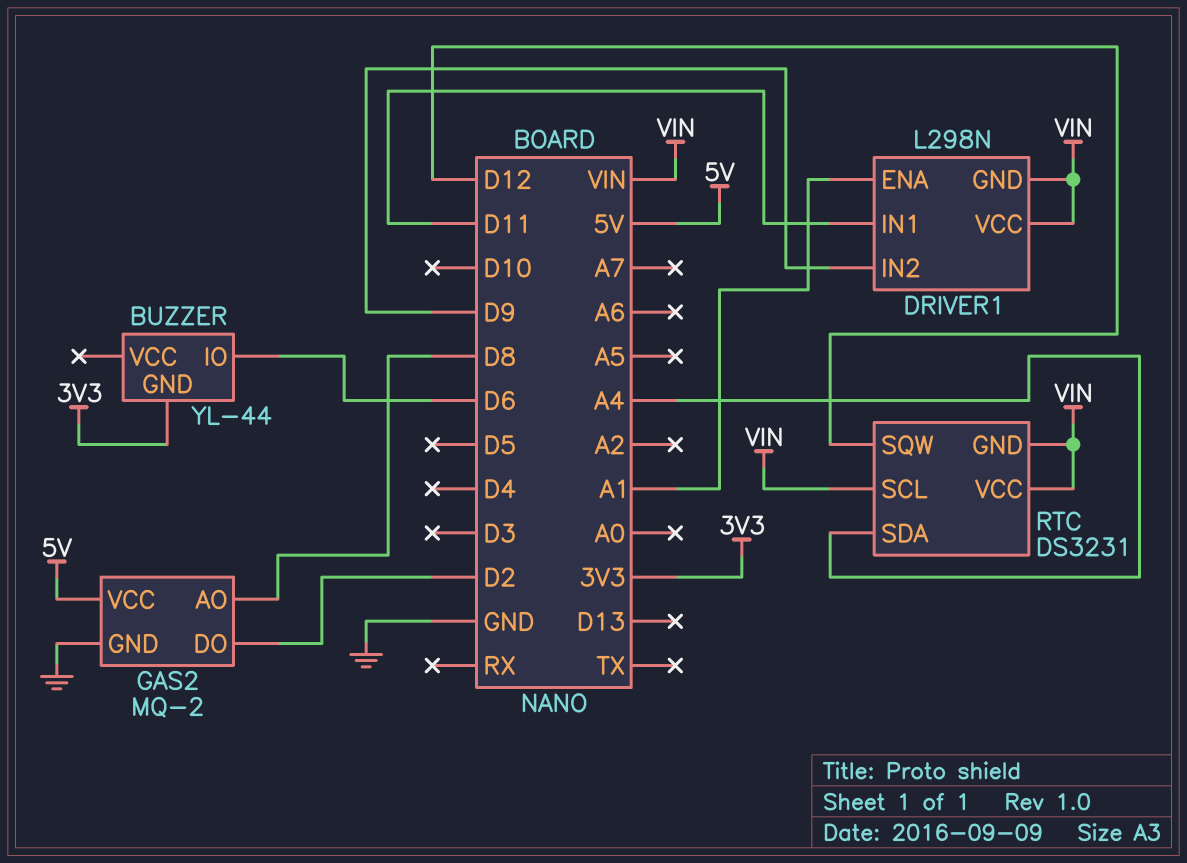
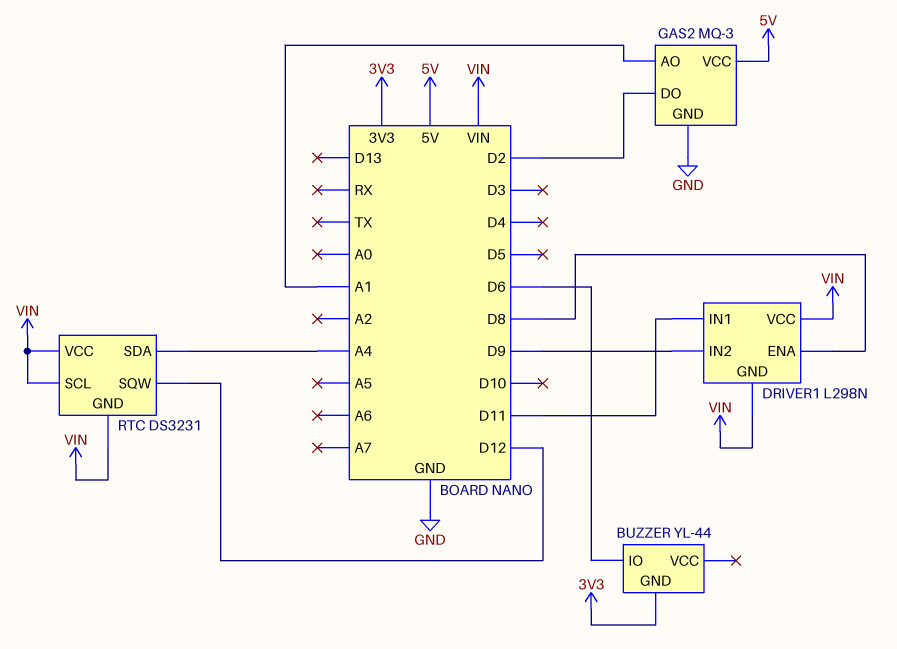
DRIVER1 pin ENA: A1 -> D8
GAS2: MQ-2 -> MQ-3
GAS2 pin AO: D8 -> A1

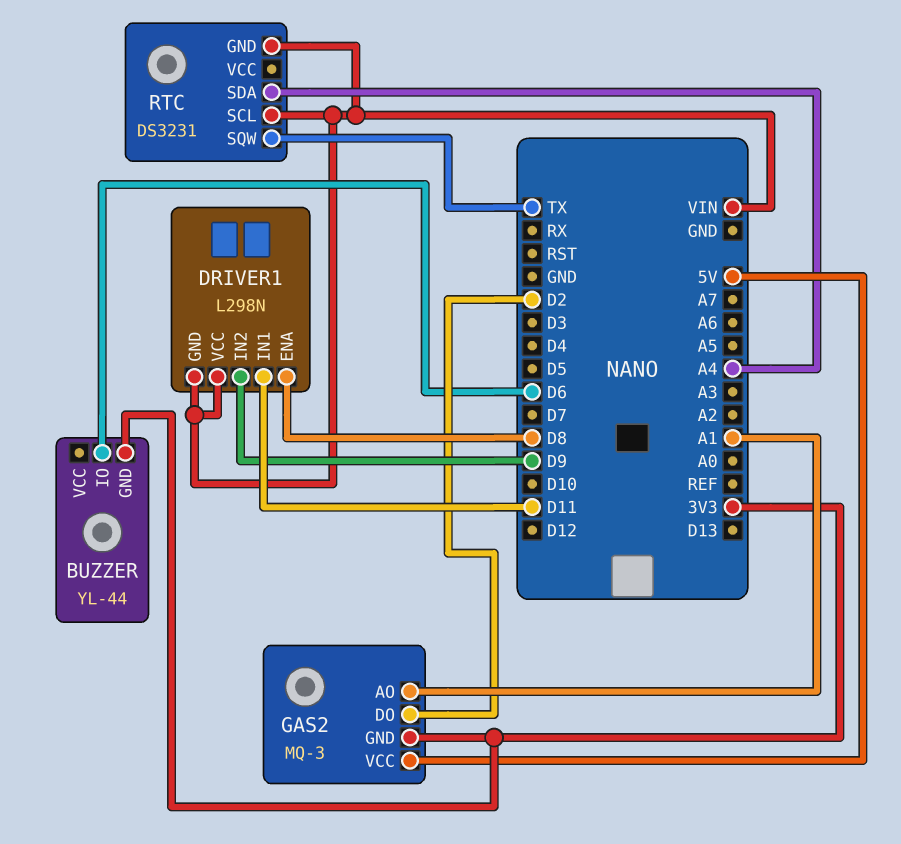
GAS2 pin GND: GND -> 3V3
RTC pin SQW: D12 -> TX
RTC pin VCC: VIN -> none

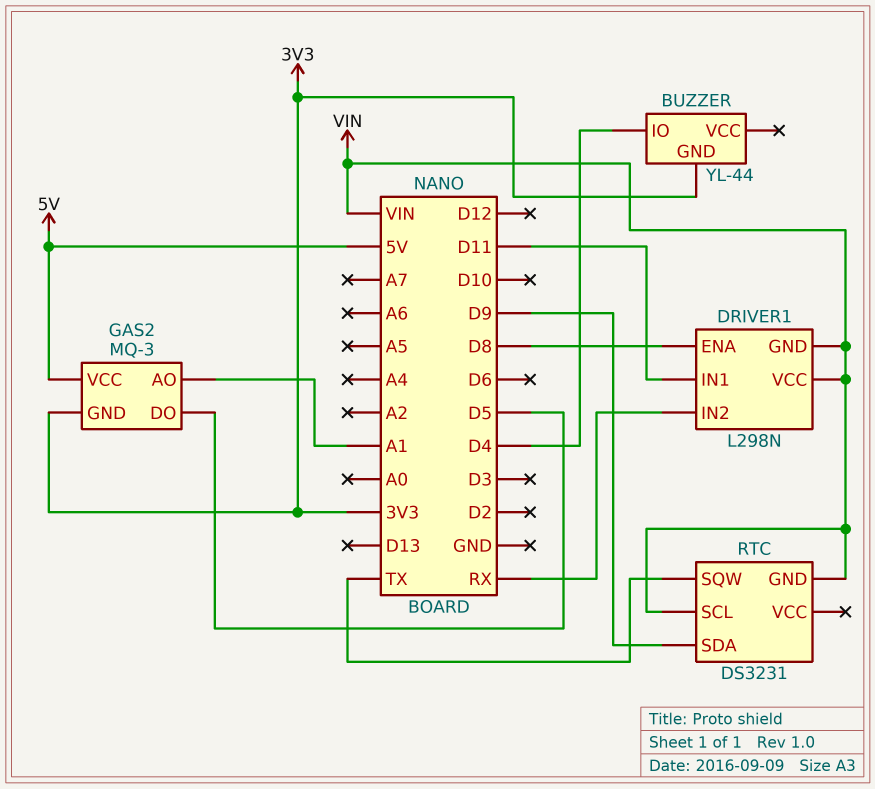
BUZZER pin IO: D6 -> D4
DRIVER1 pin IN2: D9 -> RX
GAS2 pin DO: D2 -> D5
RTC pin SDA: A4 -> D9

